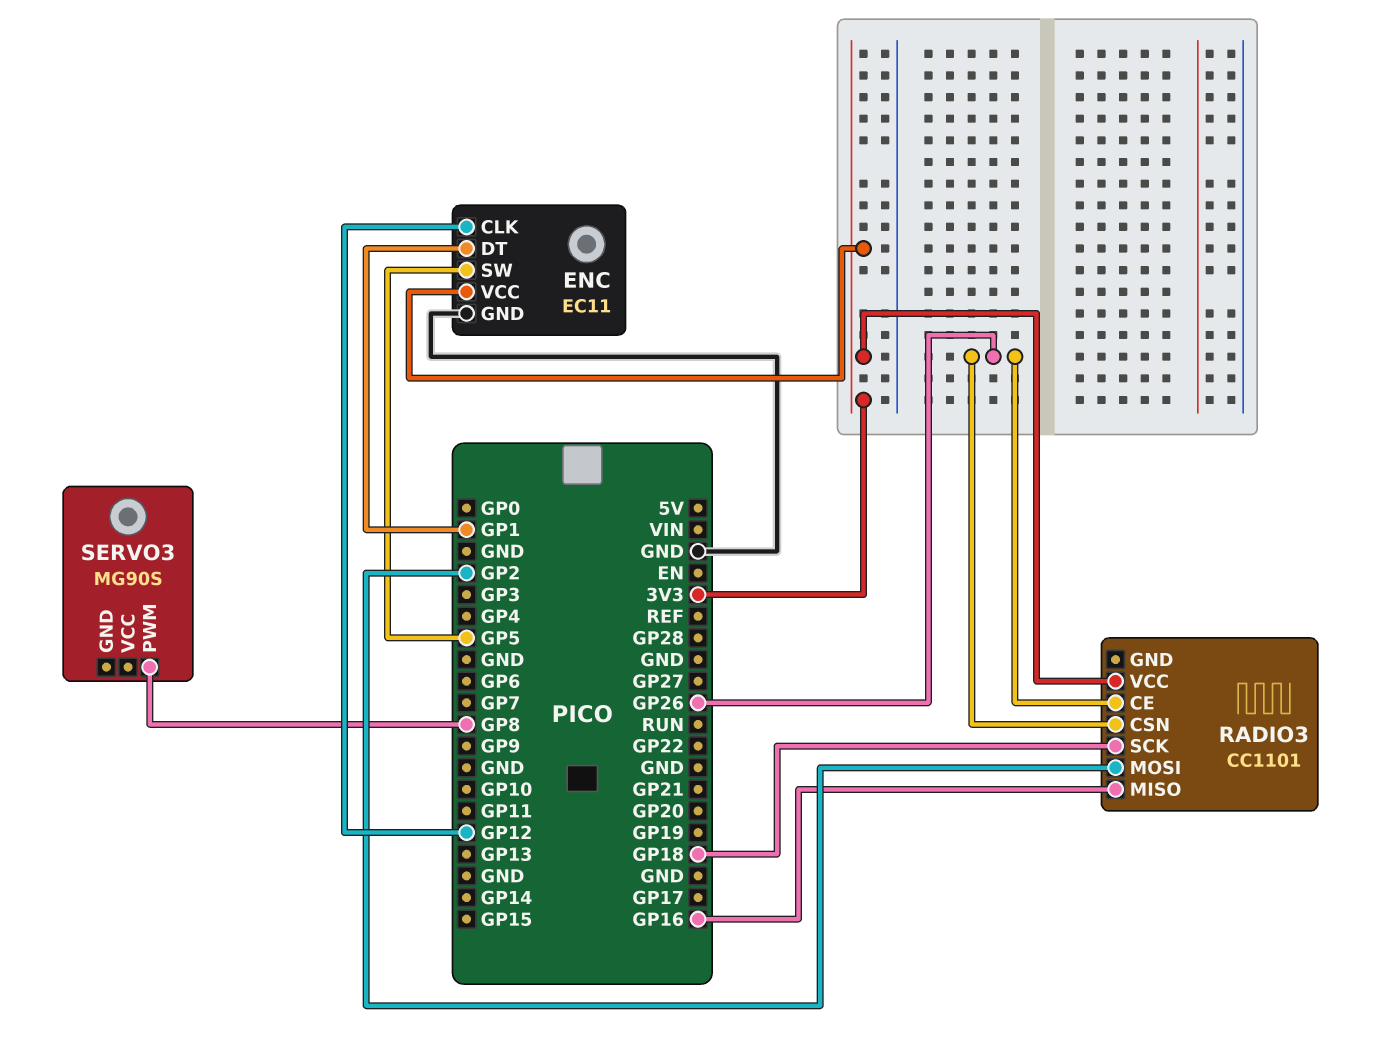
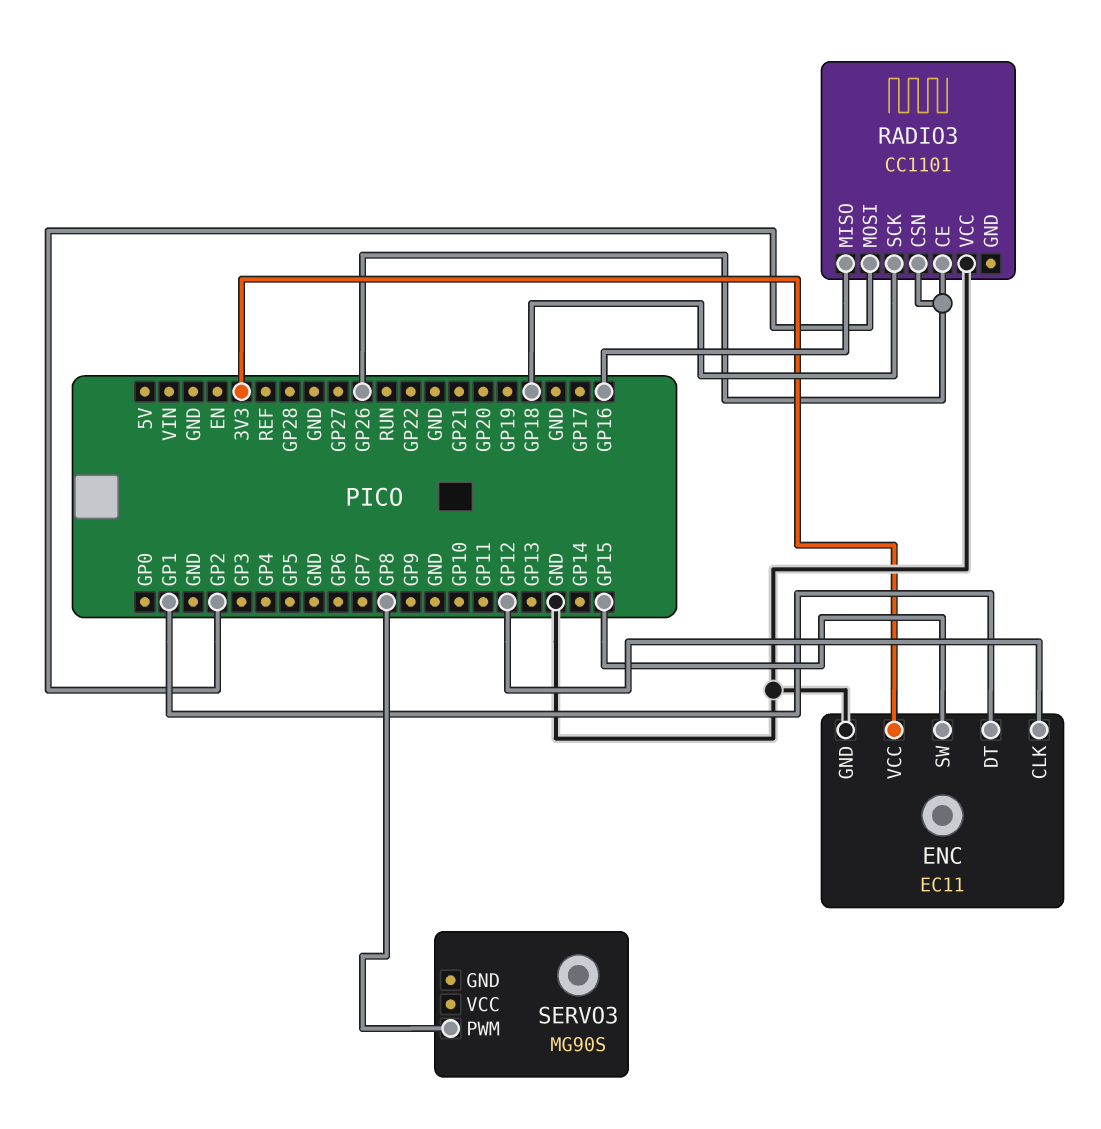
ENC pin SW: GP5 -> GP15
RADIO3 pin VCC: 3V3 -> GND

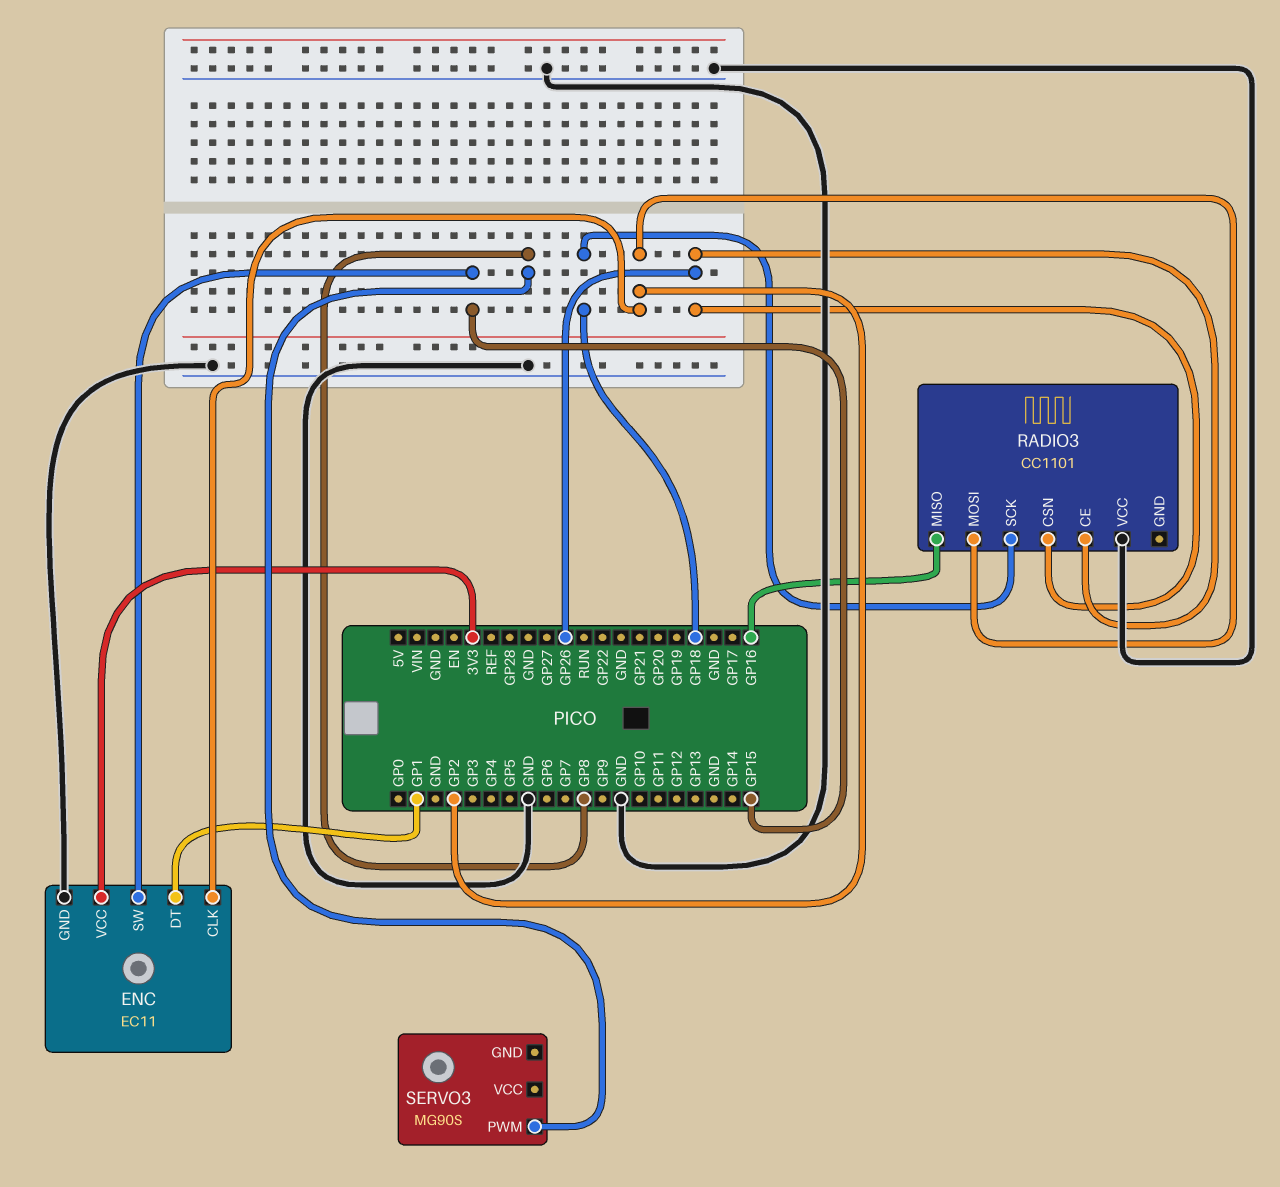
ENC pin CLK: GP12 -> GP2

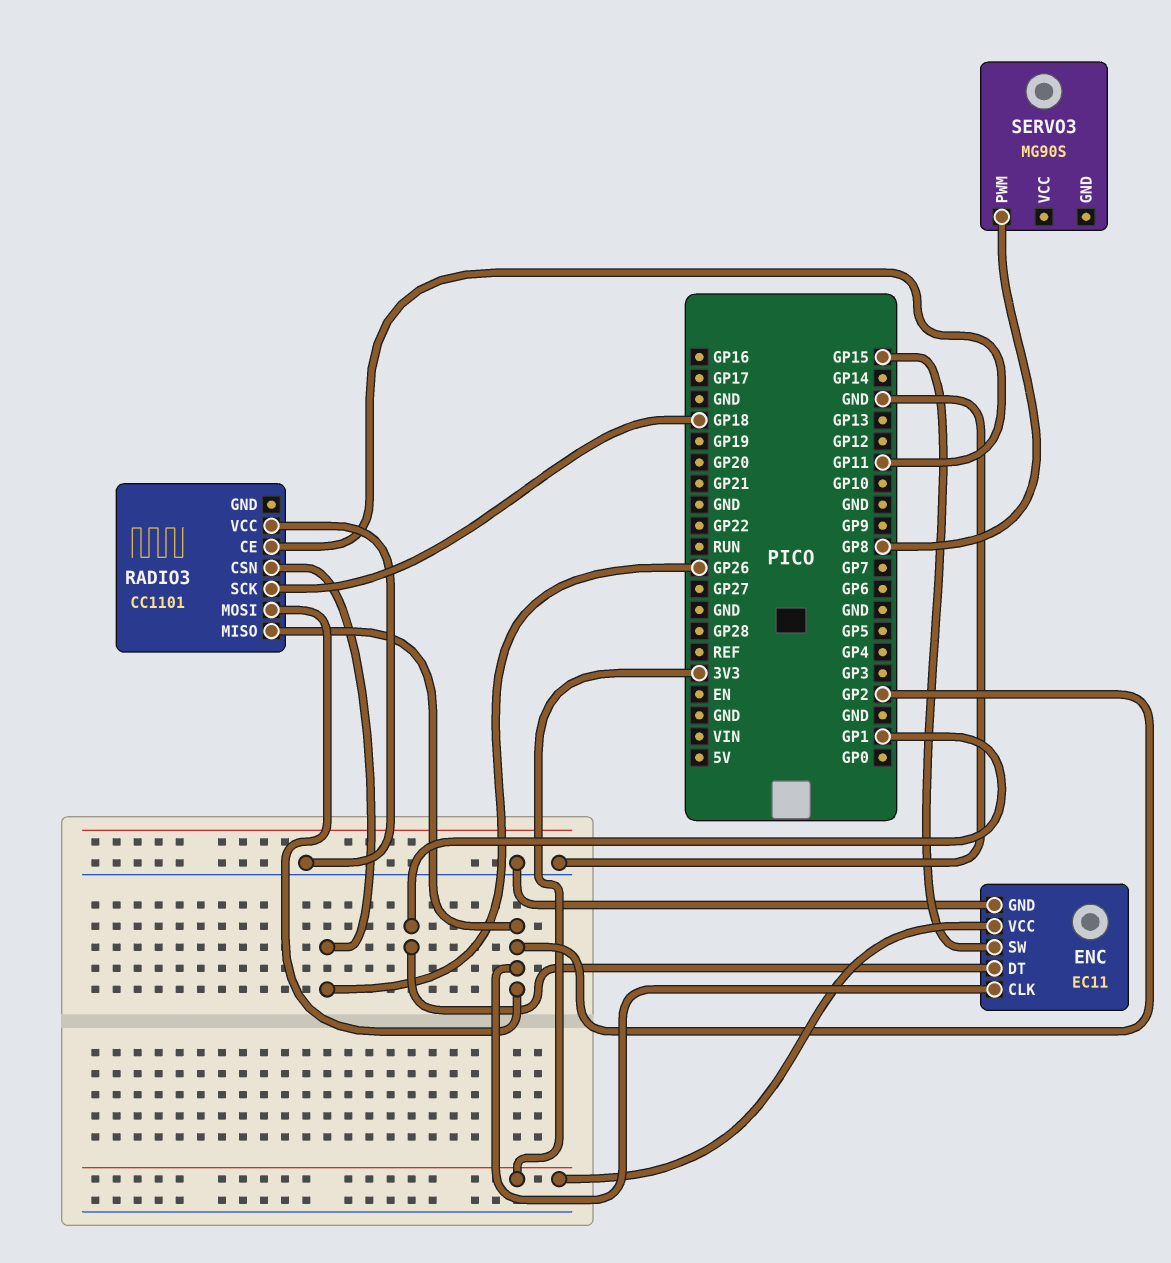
RADIO3 pin CE: GP26 -> GP11
RADIO3 pin MISO: GP16 -> GP2

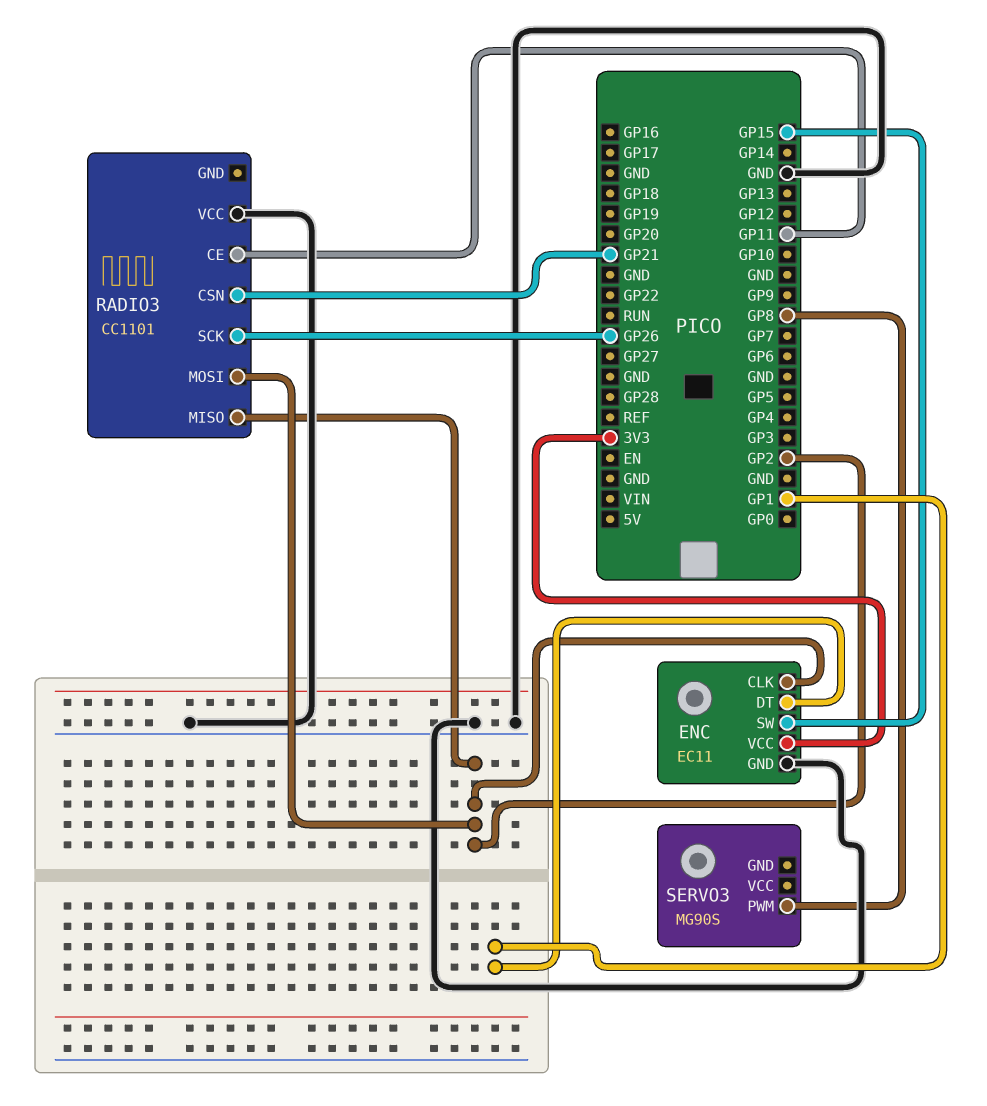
RADIO3 pin CSN: GP26 -> GP21
RADIO3 pin SCK: GP18 -> GP26

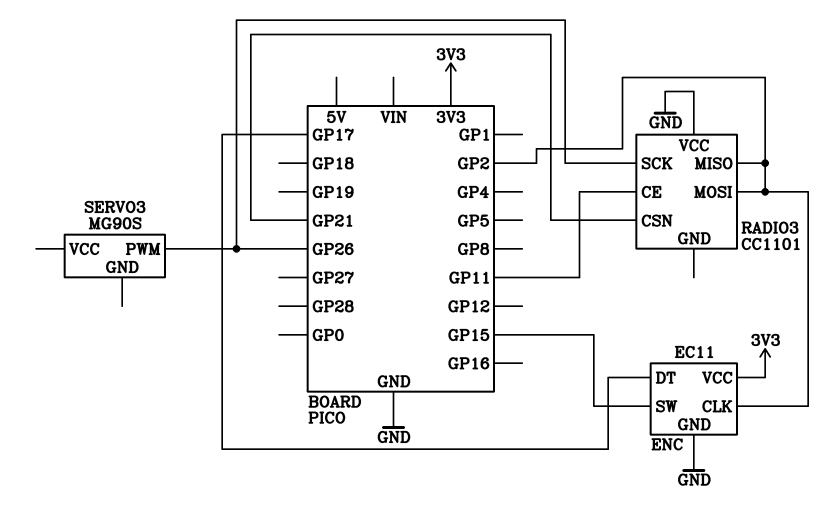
ENC pin DT: GP1 -> GP17
SERVO3 pin PWM: GP8 -> GP26

